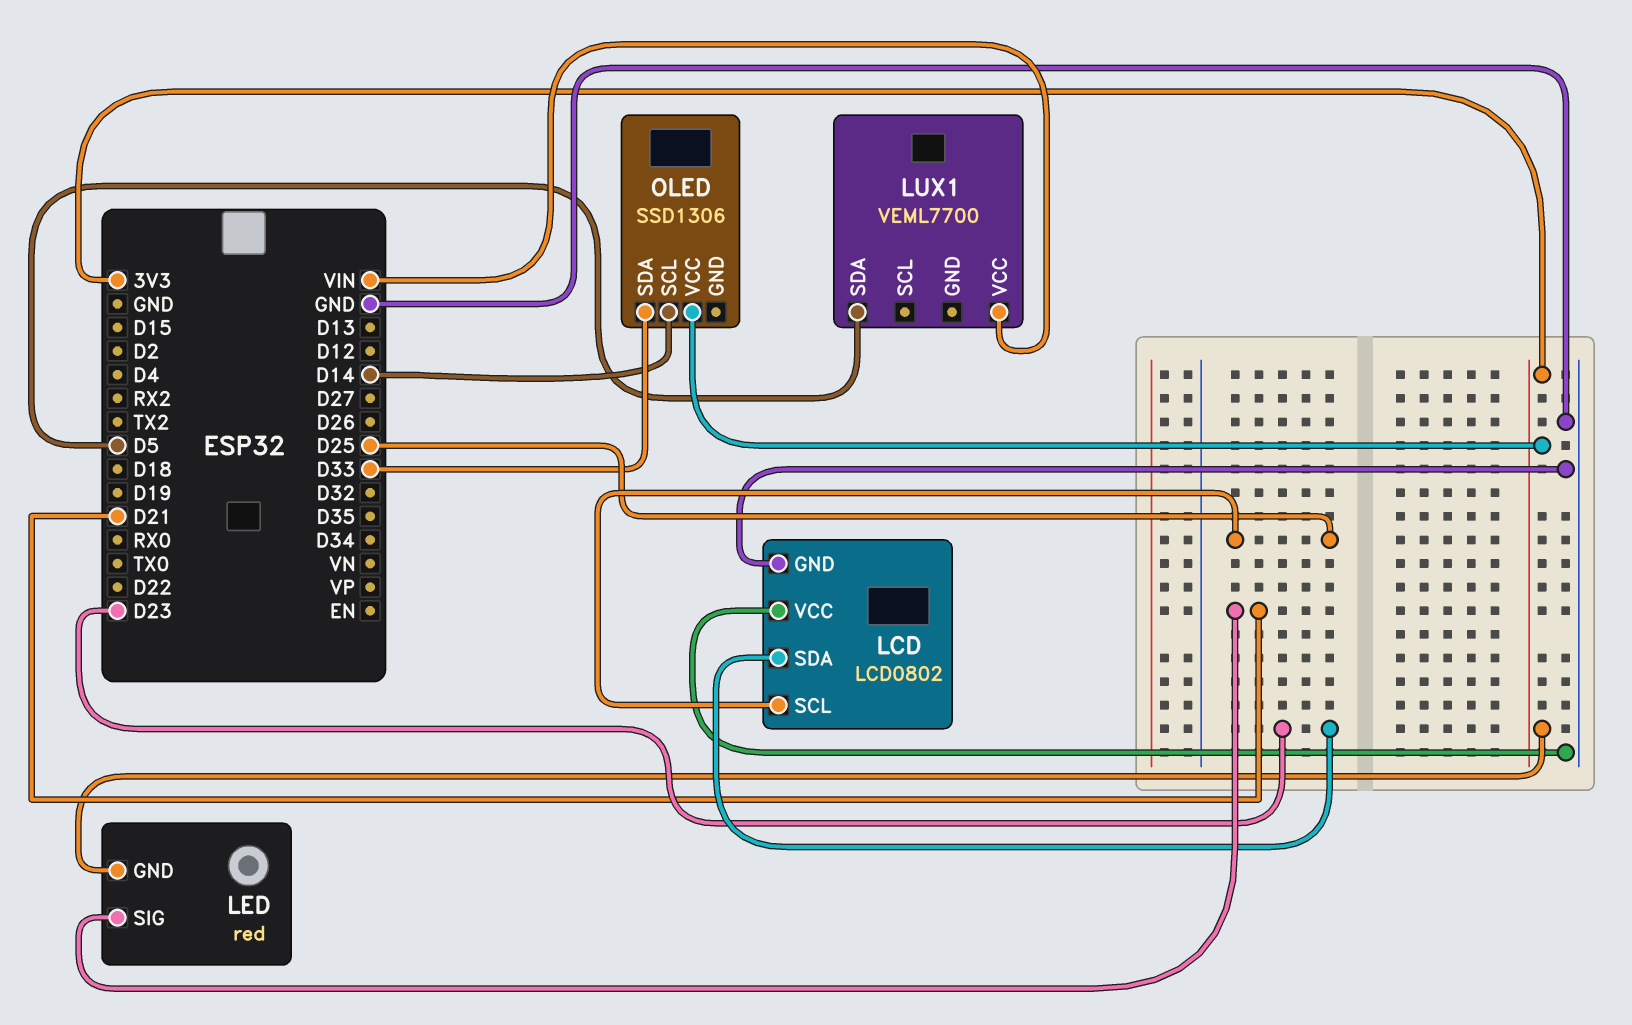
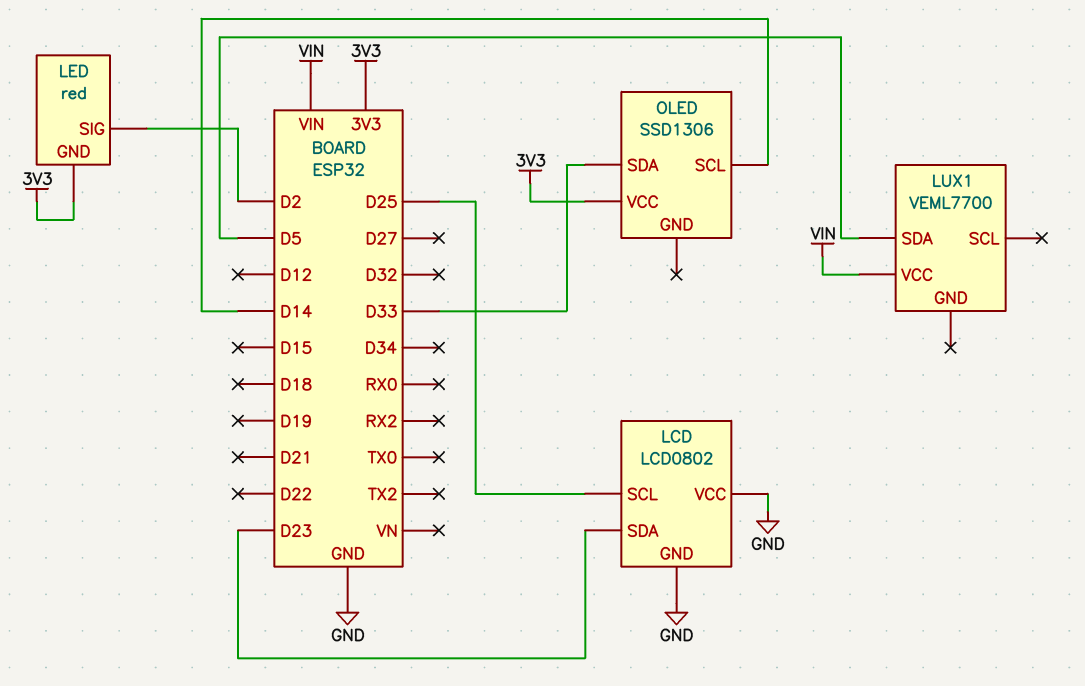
LED pin SIG: D21 -> D2

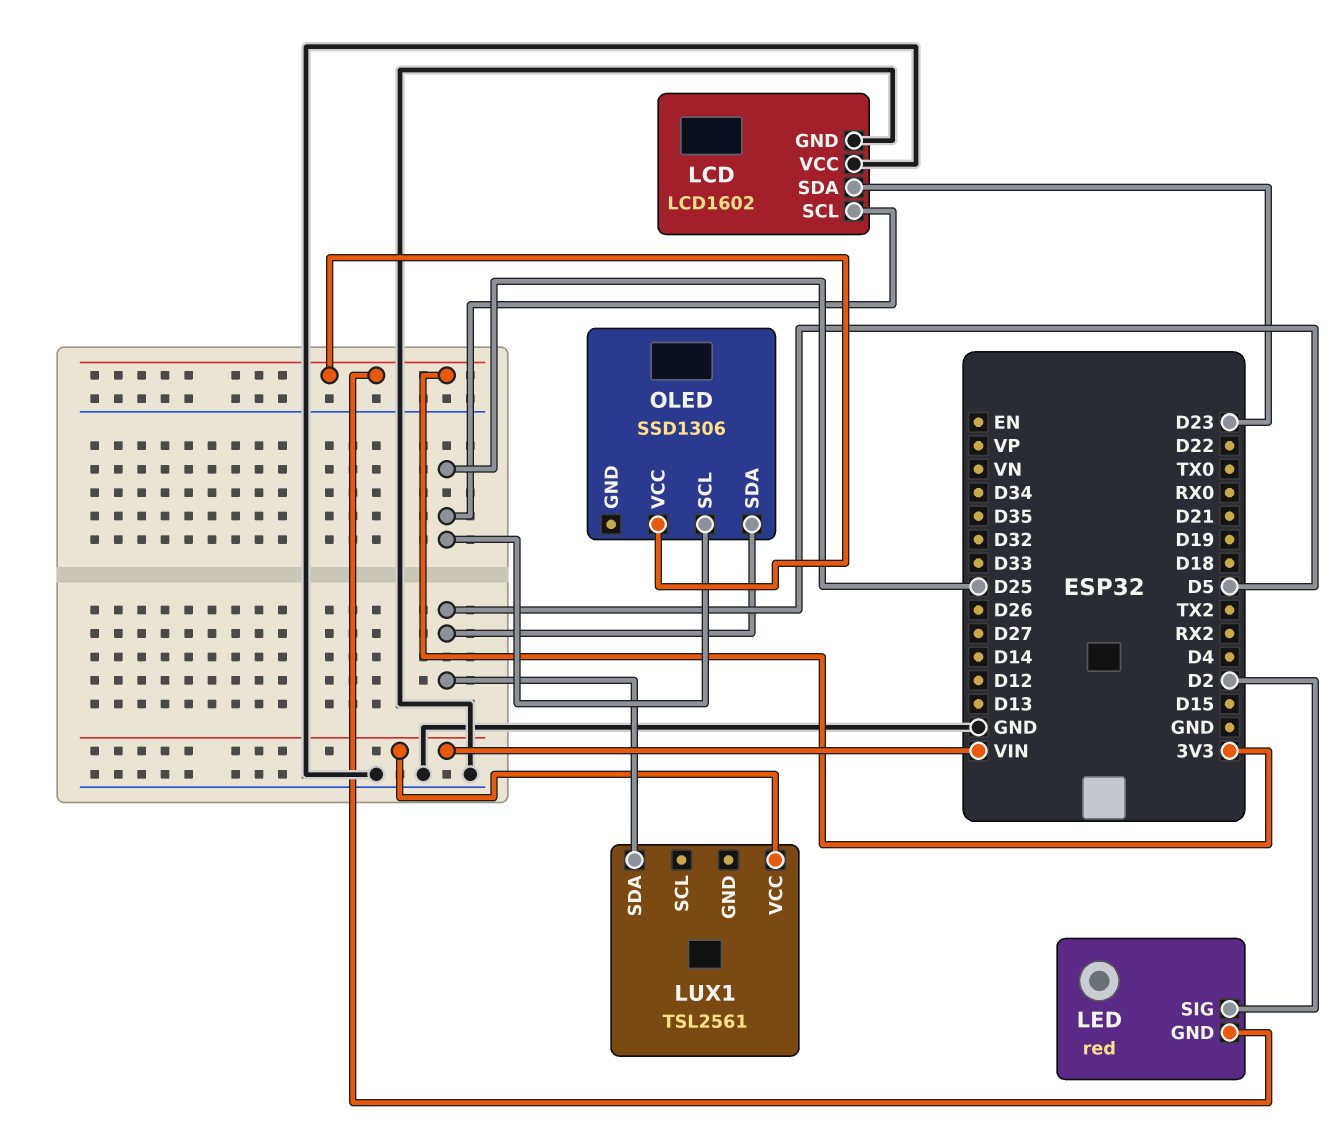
LCD: LCD0802 -> LCD1602
LUX1: VEML7700 -> TSL2561
OLED pin SCL: D14 -> D25
OLED pin SDA: D33 -> D5

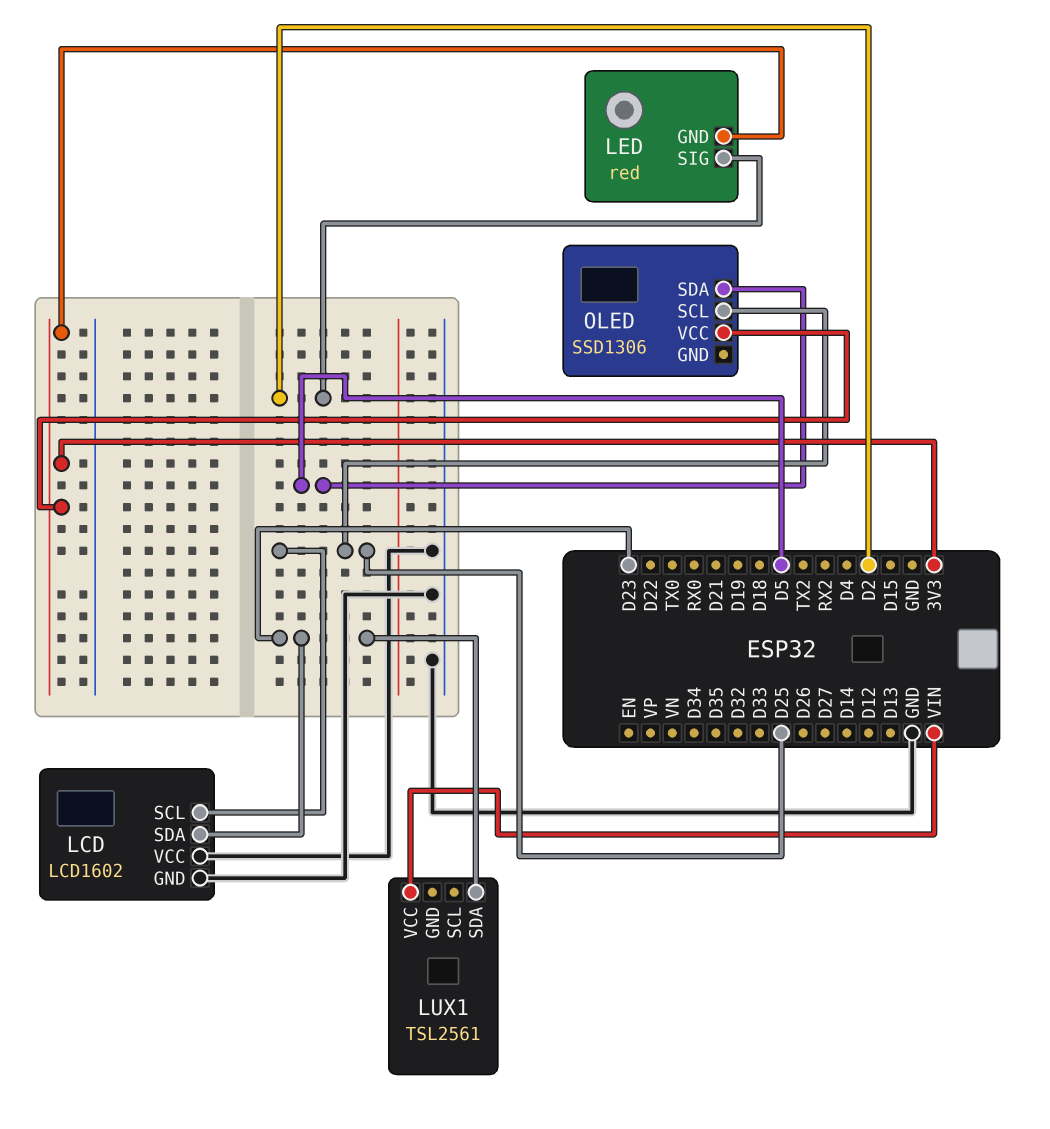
LUX1 pin SDA: D5 -> D23

